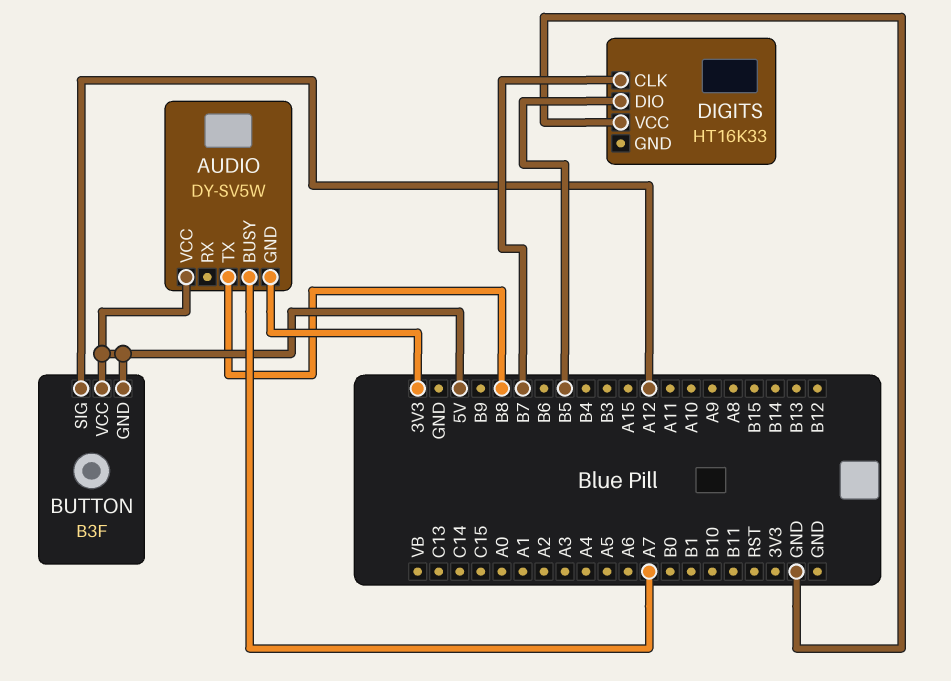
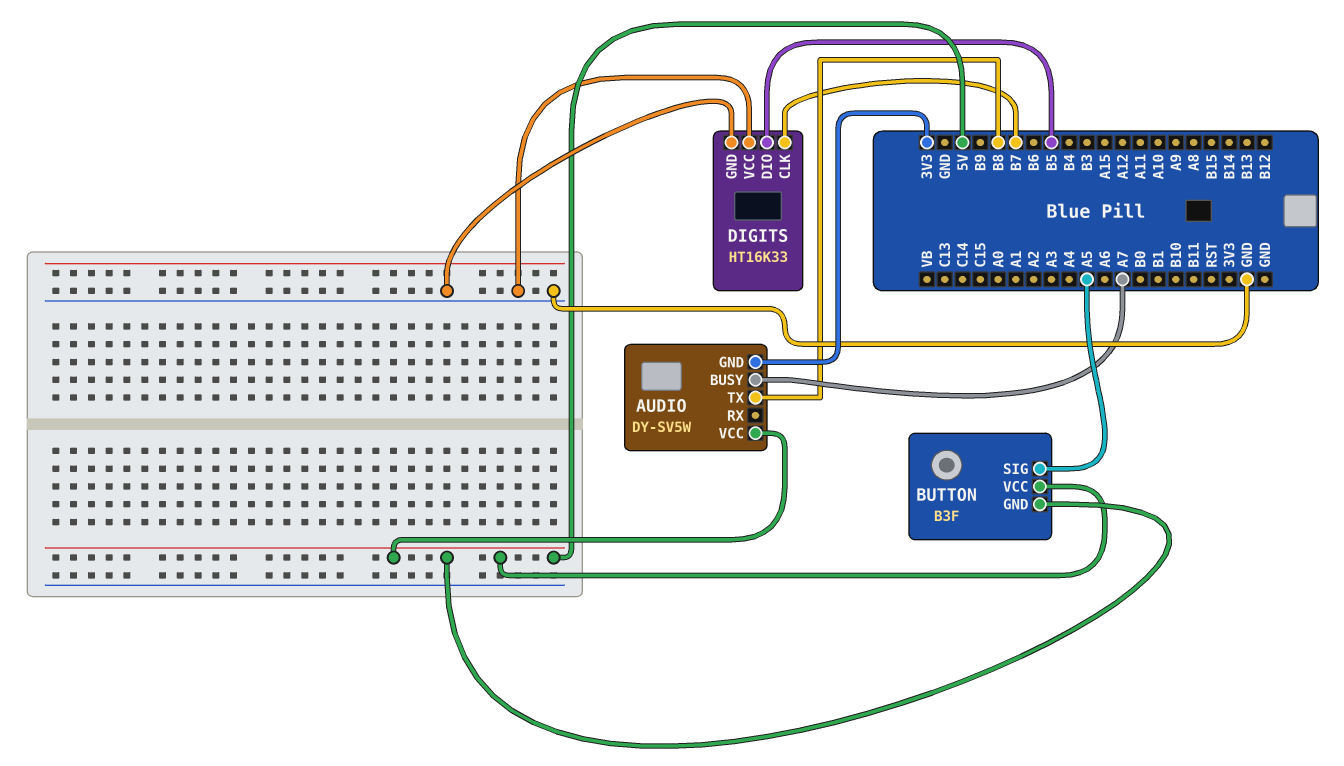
BUTTON pin SIG: A12 -> A5
DIGITS pin GND: none -> GND

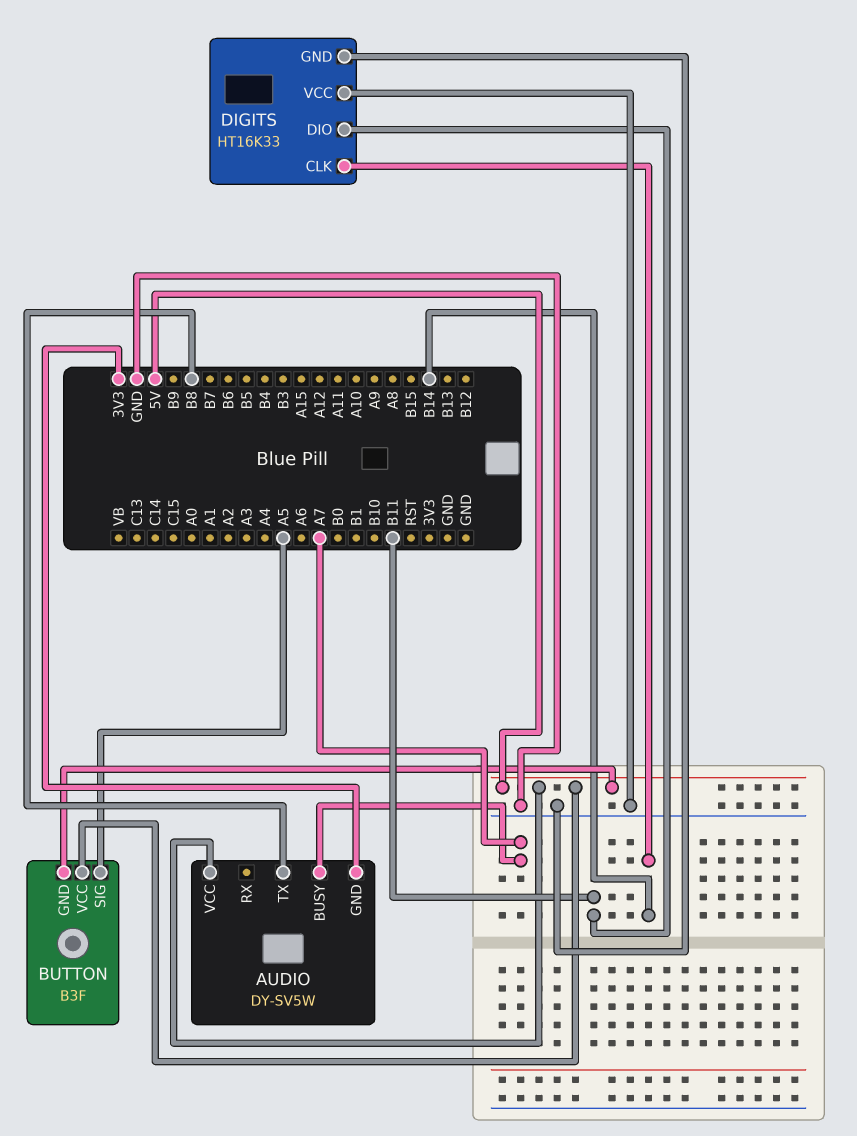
DIGITS pin CLK: B7 -> B14
DIGITS pin DIO: B5 -> B11

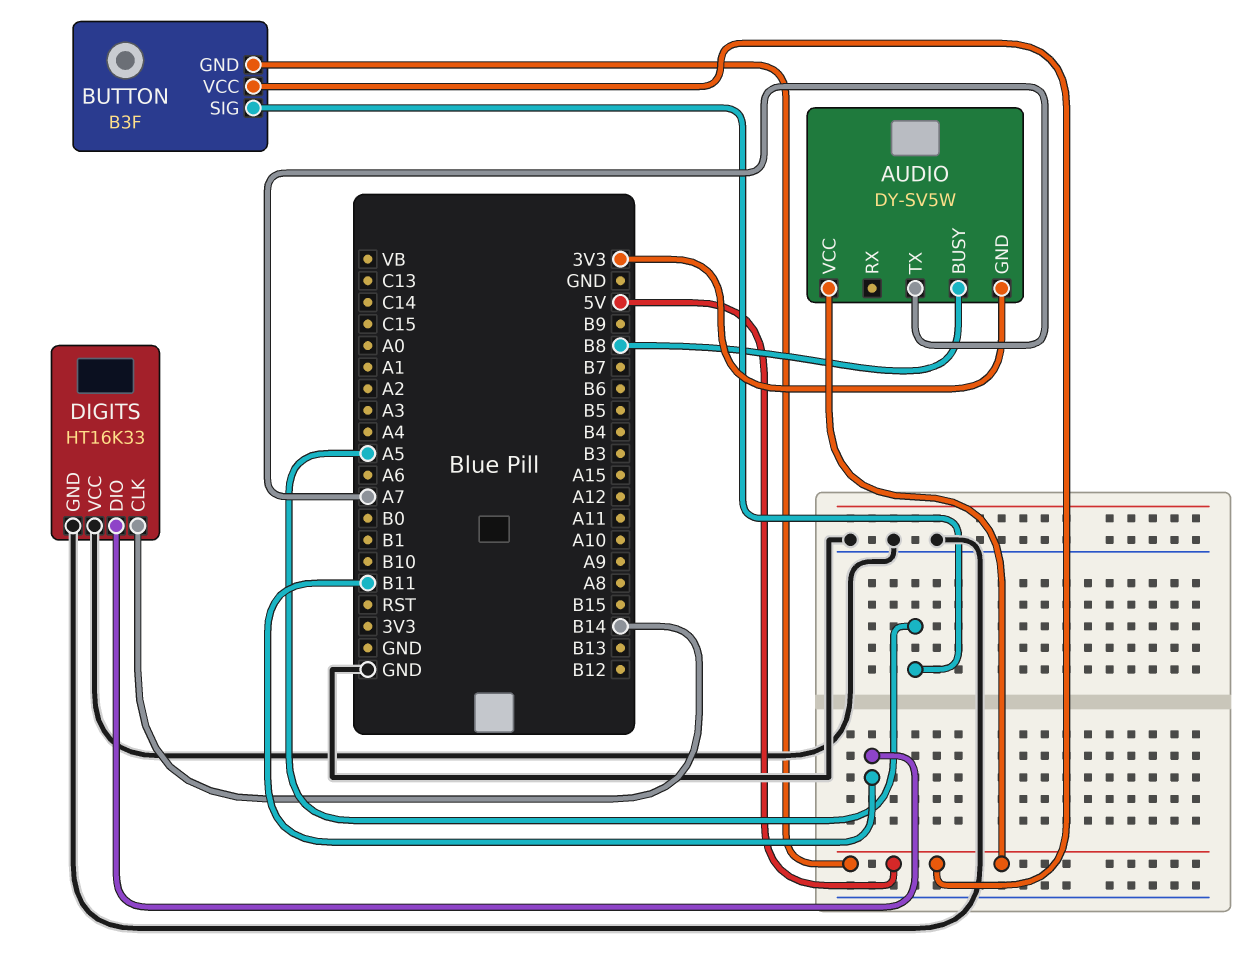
AUDIO pin BUSY: A7 -> B8
AUDIO pin TX: B8 -> A7

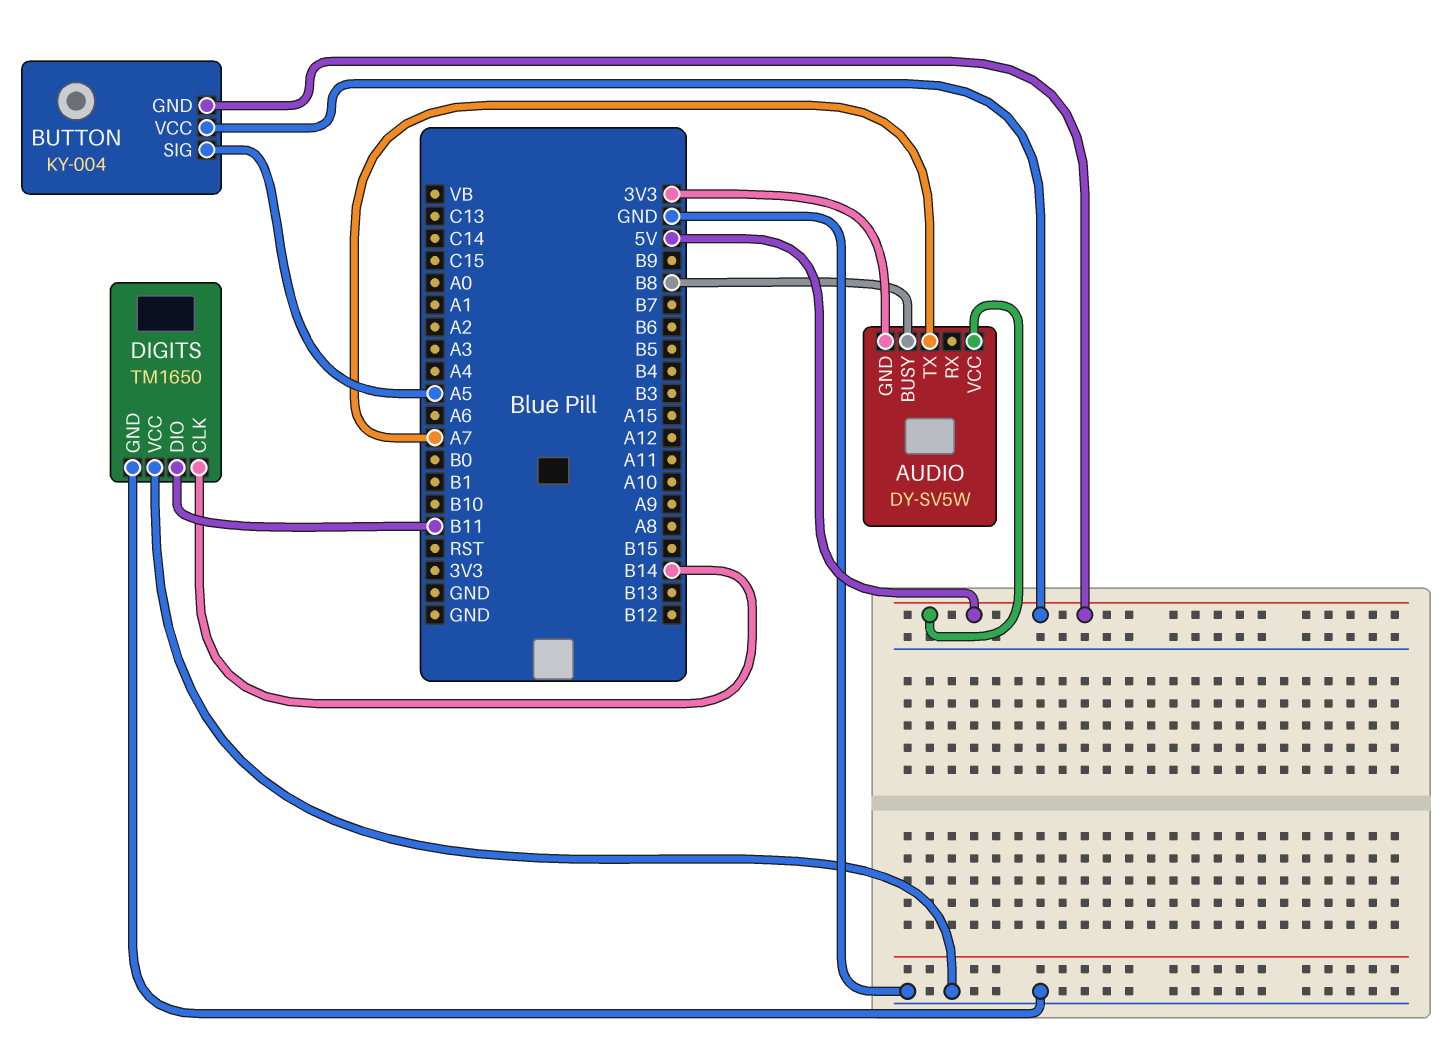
BUTTON: B3F -> KY-004
DIGITS: HT16K33 -> TM1650

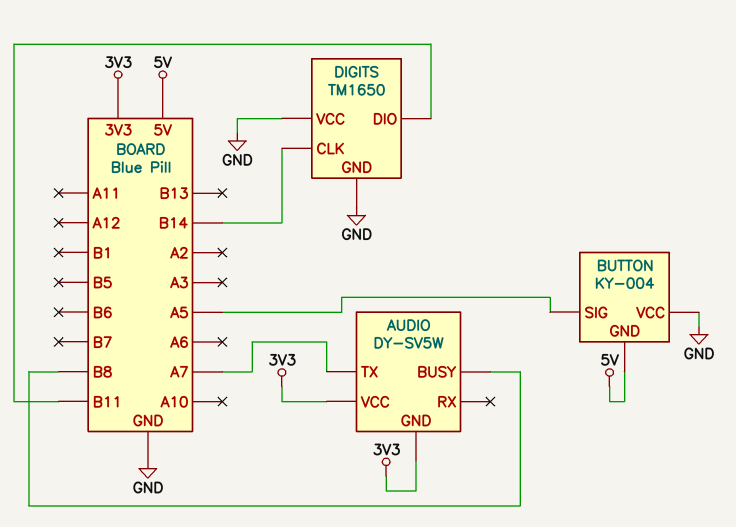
AUDIO pin VCC: 5V -> 3V3
BUTTON pin VCC: 5V -> GND

